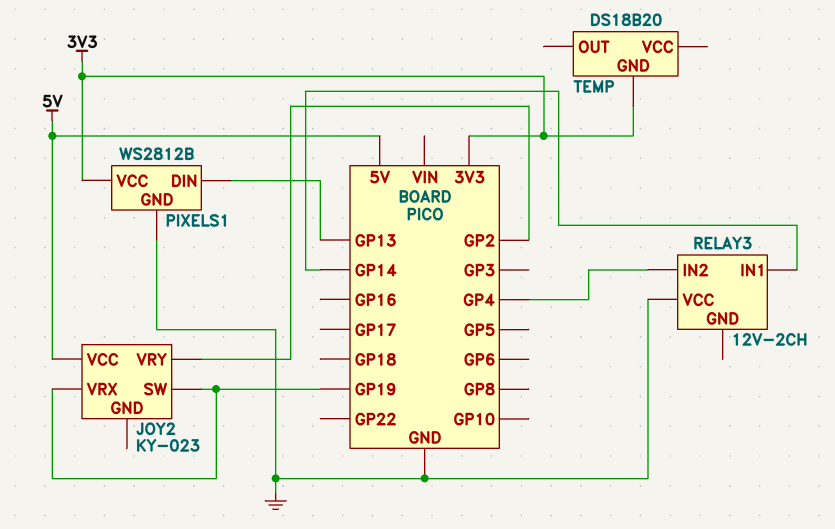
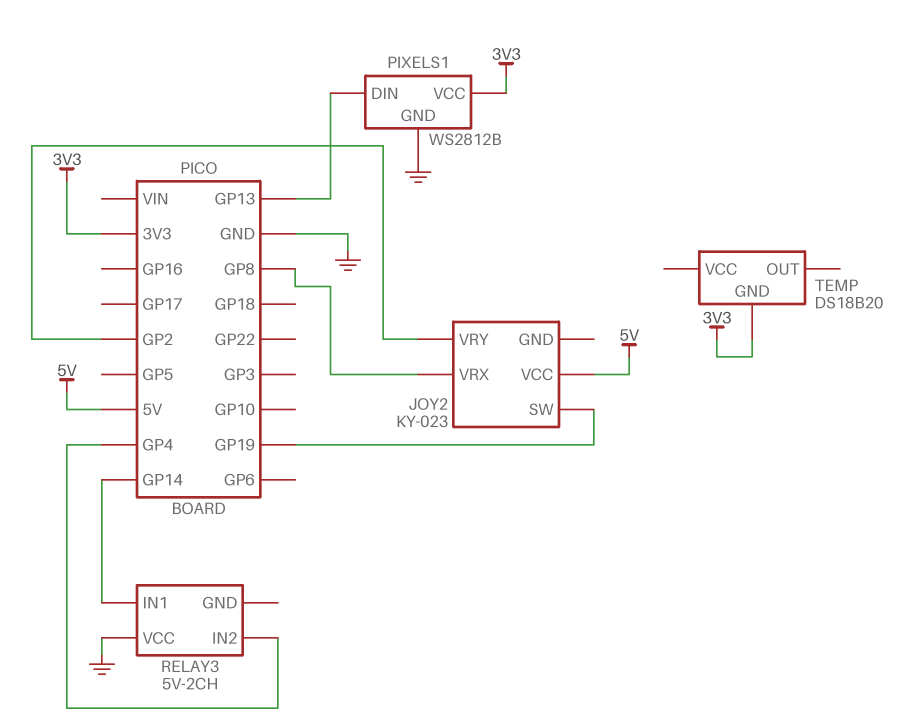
JOY2 pin VRX: GP19 -> GP8
RELAY3: 12V-2CH -> 5V-2CH

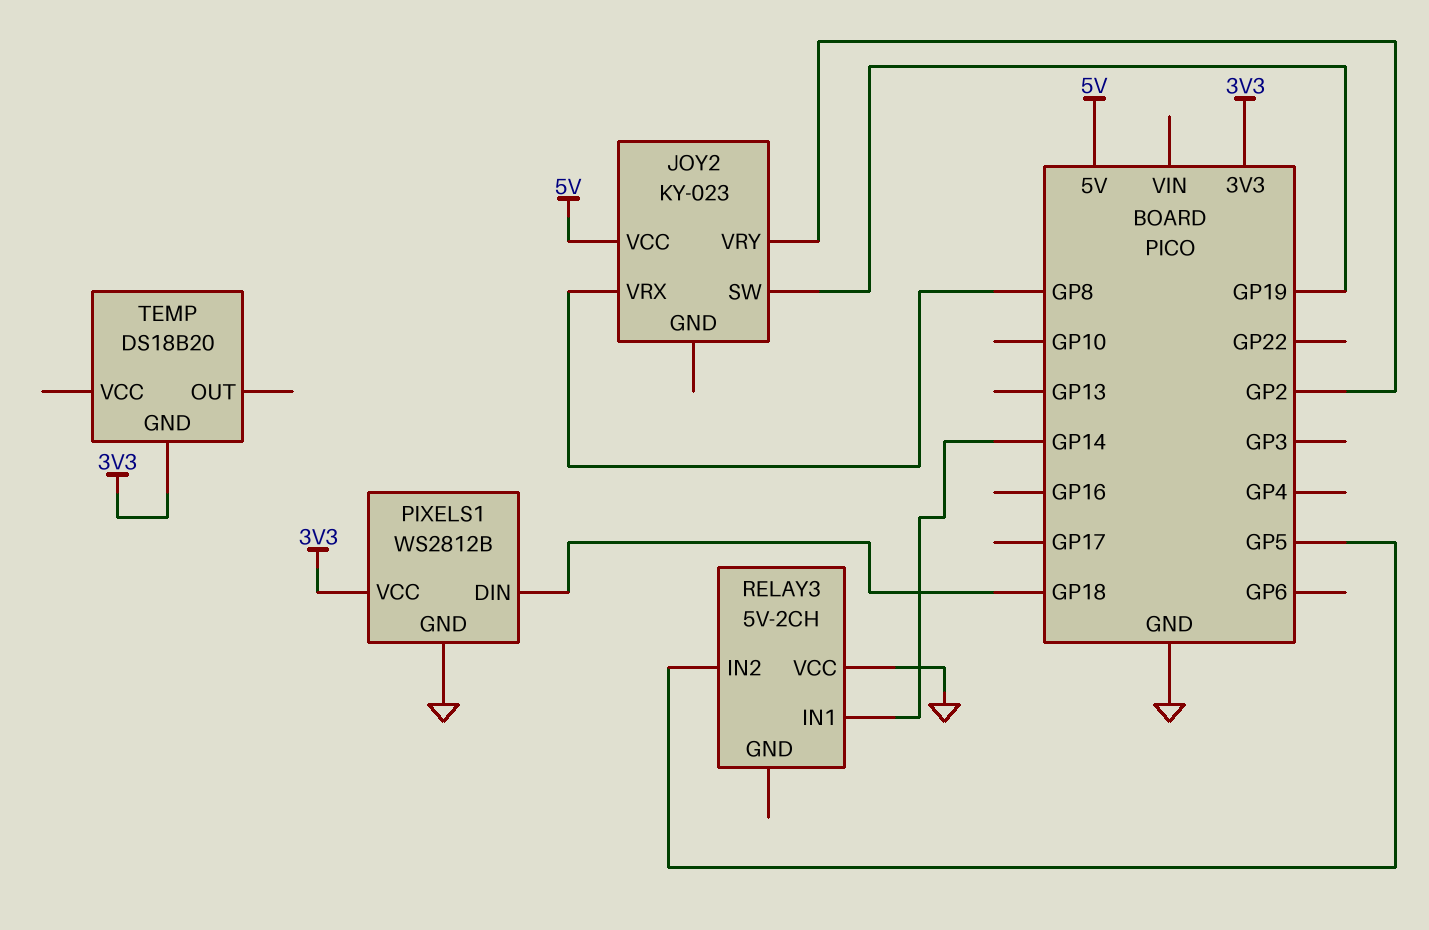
PIXELS1 pin DIN: GP13 -> GP18
RELAY3 pin IN2: GP4 -> GP5

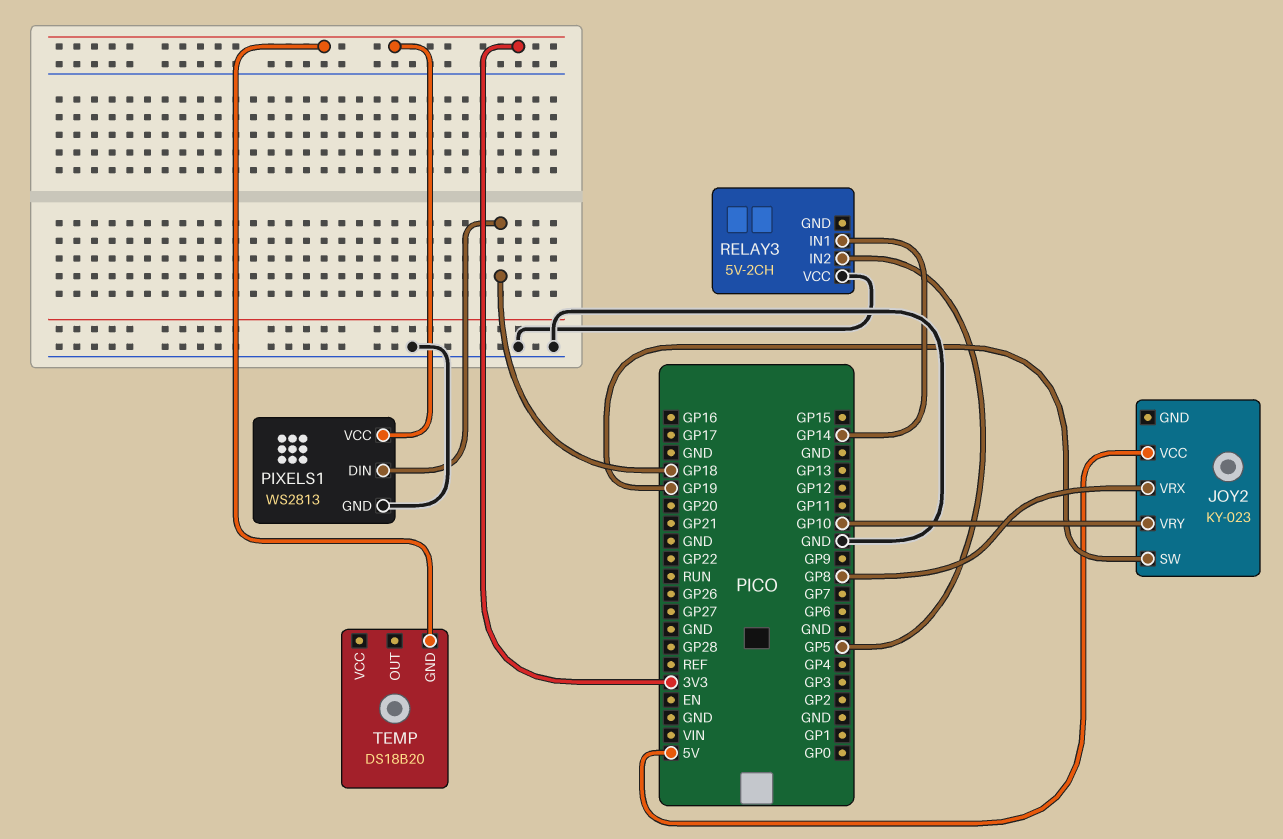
JOY2 pin VRY: GP2 -> GP10
PIXELS1: WS2812B -> WS2813

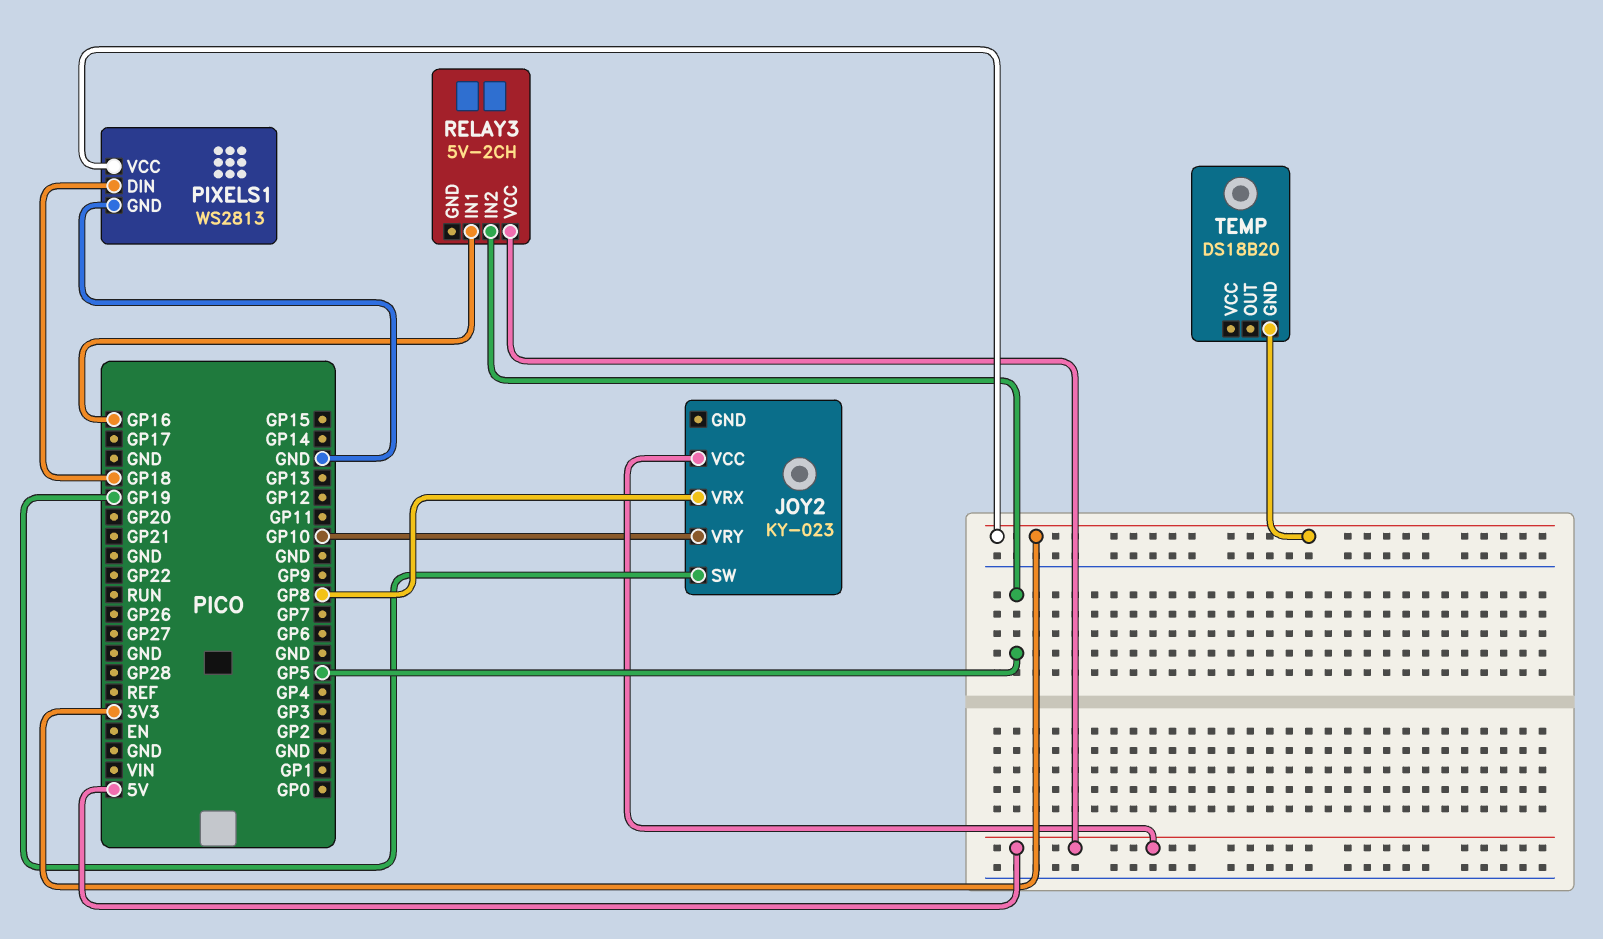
RELAY3 pin IN1: GP14 -> GP16
RELAY3 pin VCC: GND -> 5V

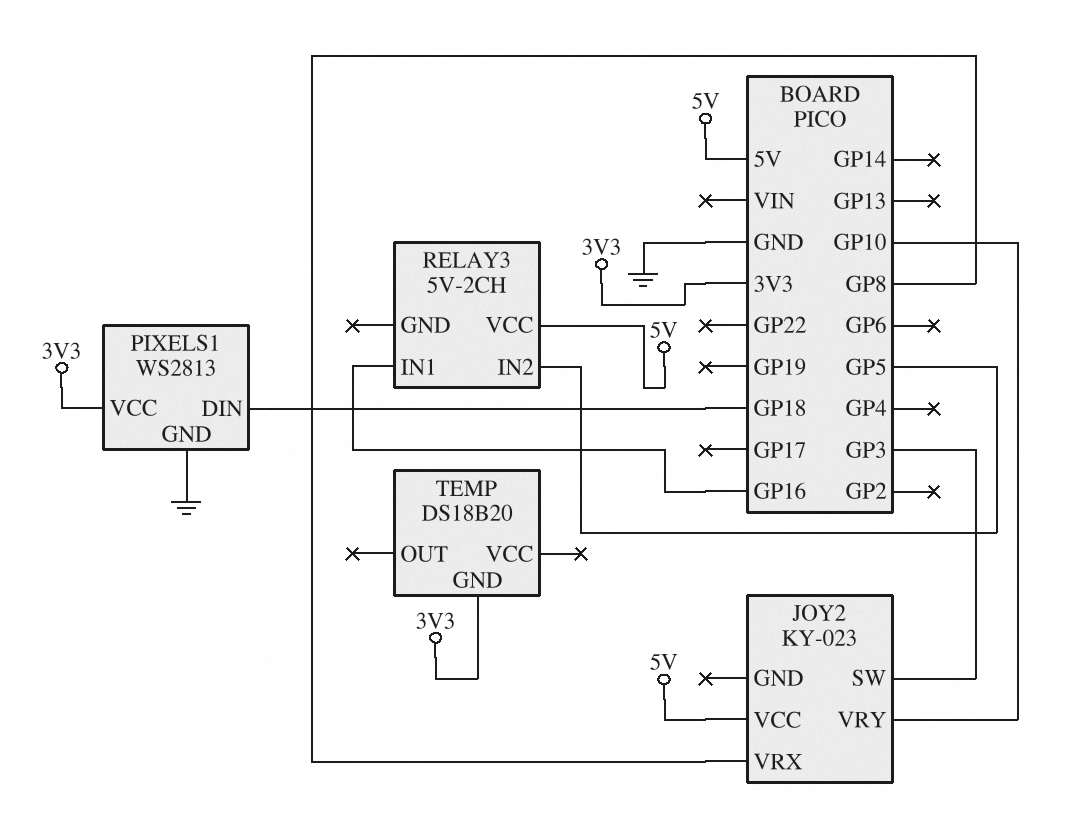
JOY2 pin SW: GP19 -> GP3

